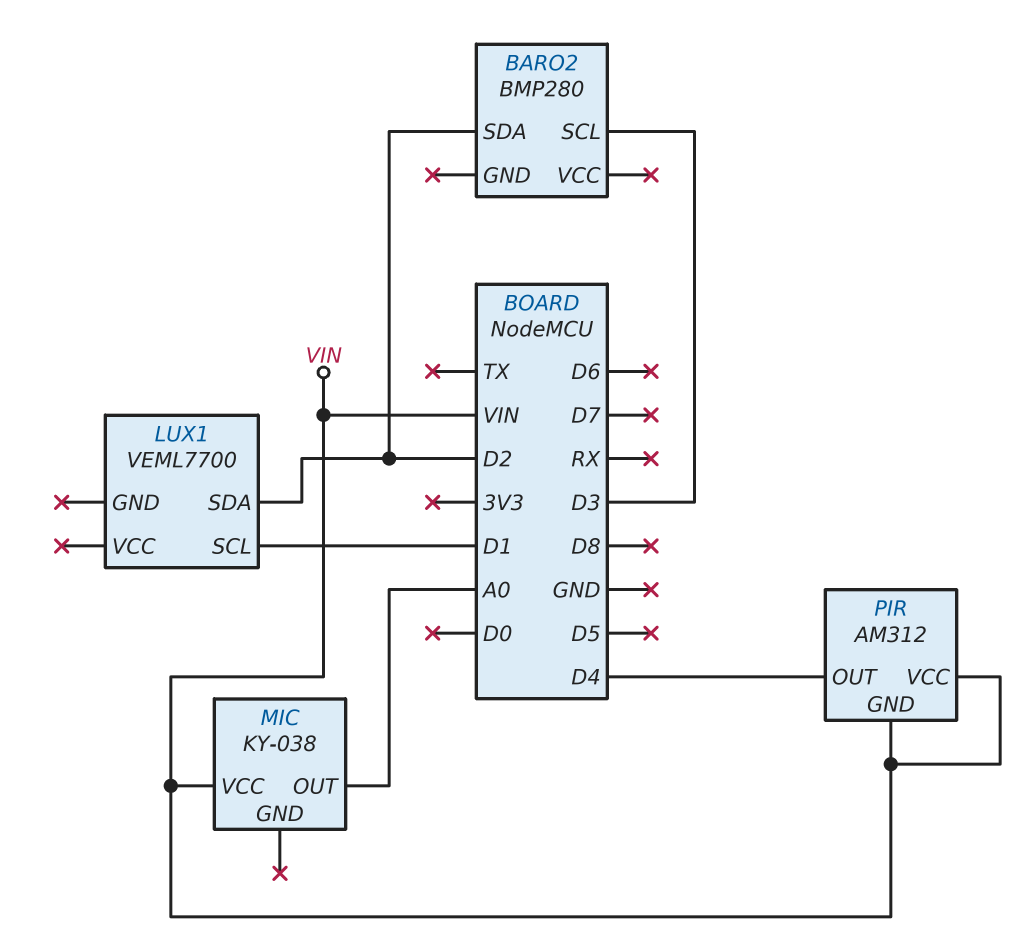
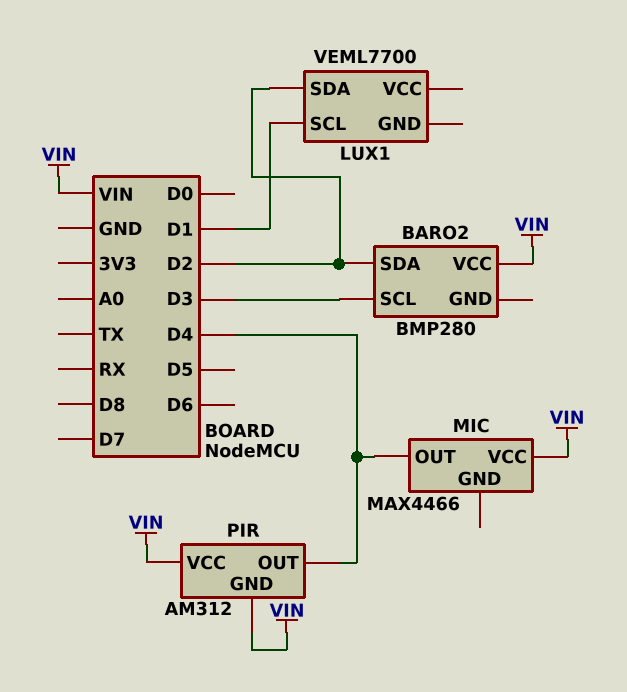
BARO2 pin VCC: none -> VIN
MIC: KY-038 -> MAX4466
MIC pin OUT: A0 -> D4

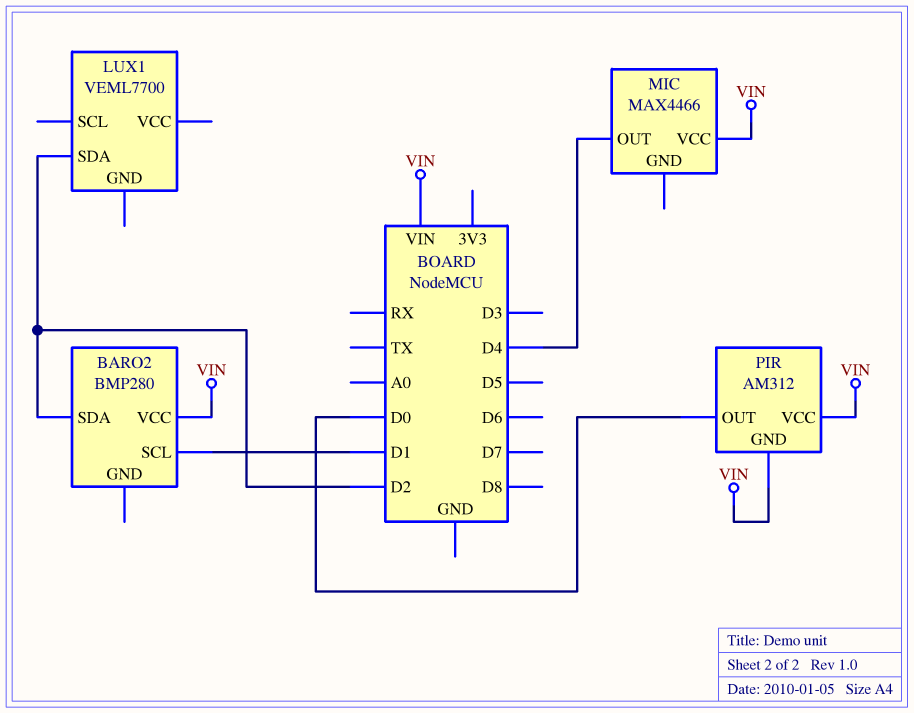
BARO2 pin SCL: D3 -> D1
LUX1 pin SCL: D1 -> none
PIR pin OUT: D4 -> D0

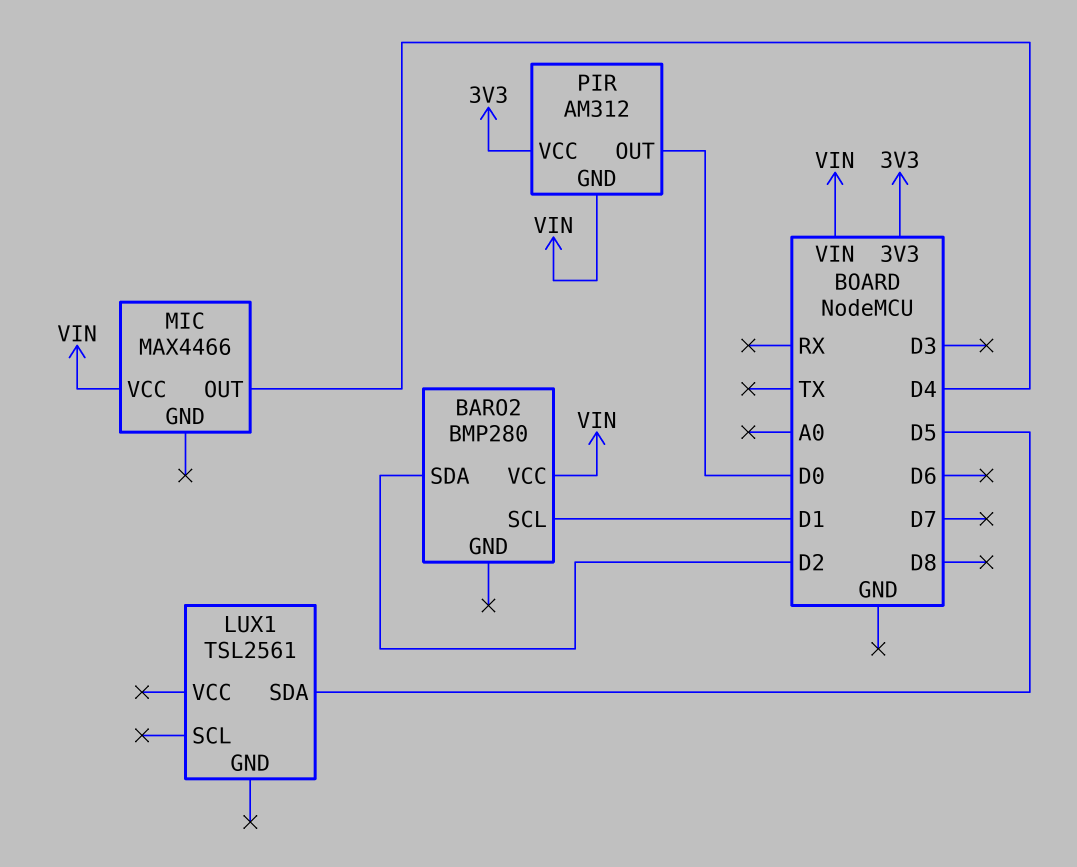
LUX1: VEML7700 -> TSL2561
LUX1 pin SDA: D2 -> D5
PIR pin VCC: VIN -> 3V3

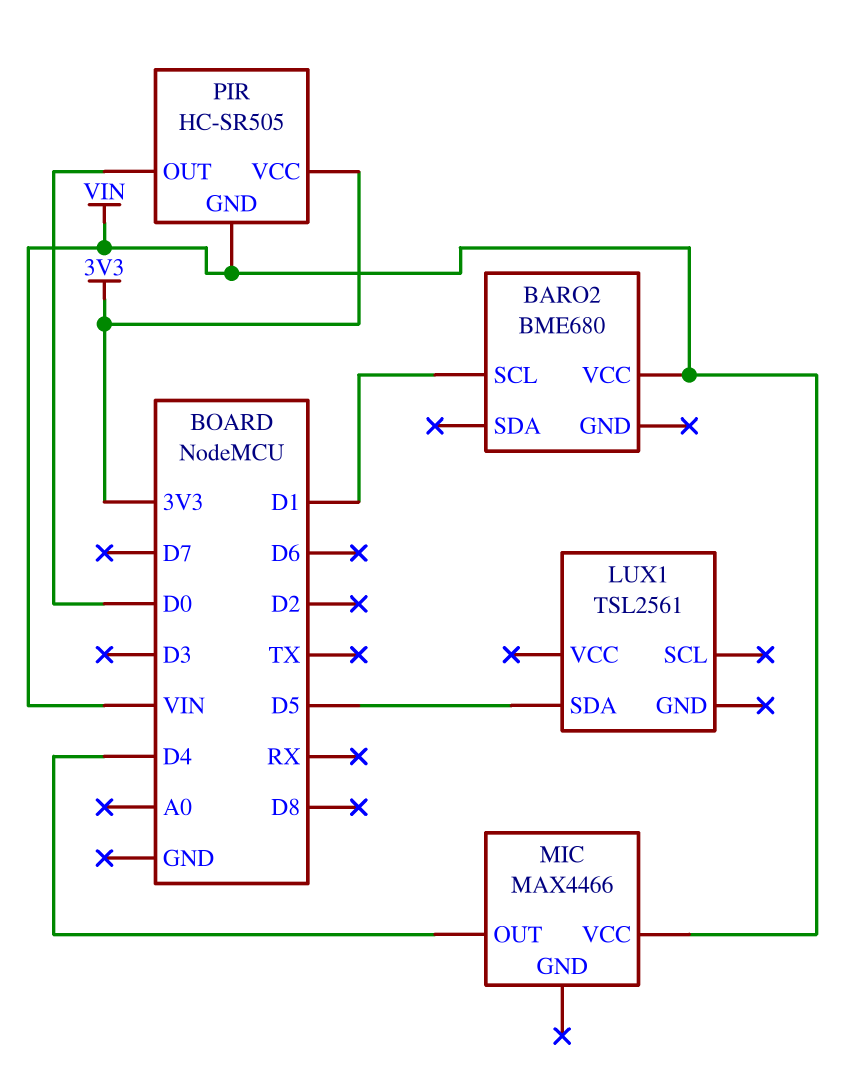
BARO2: BMP280 -> BME680
BARO2 pin SDA: D2 -> none
PIR: AM312 -> HC-SR505

